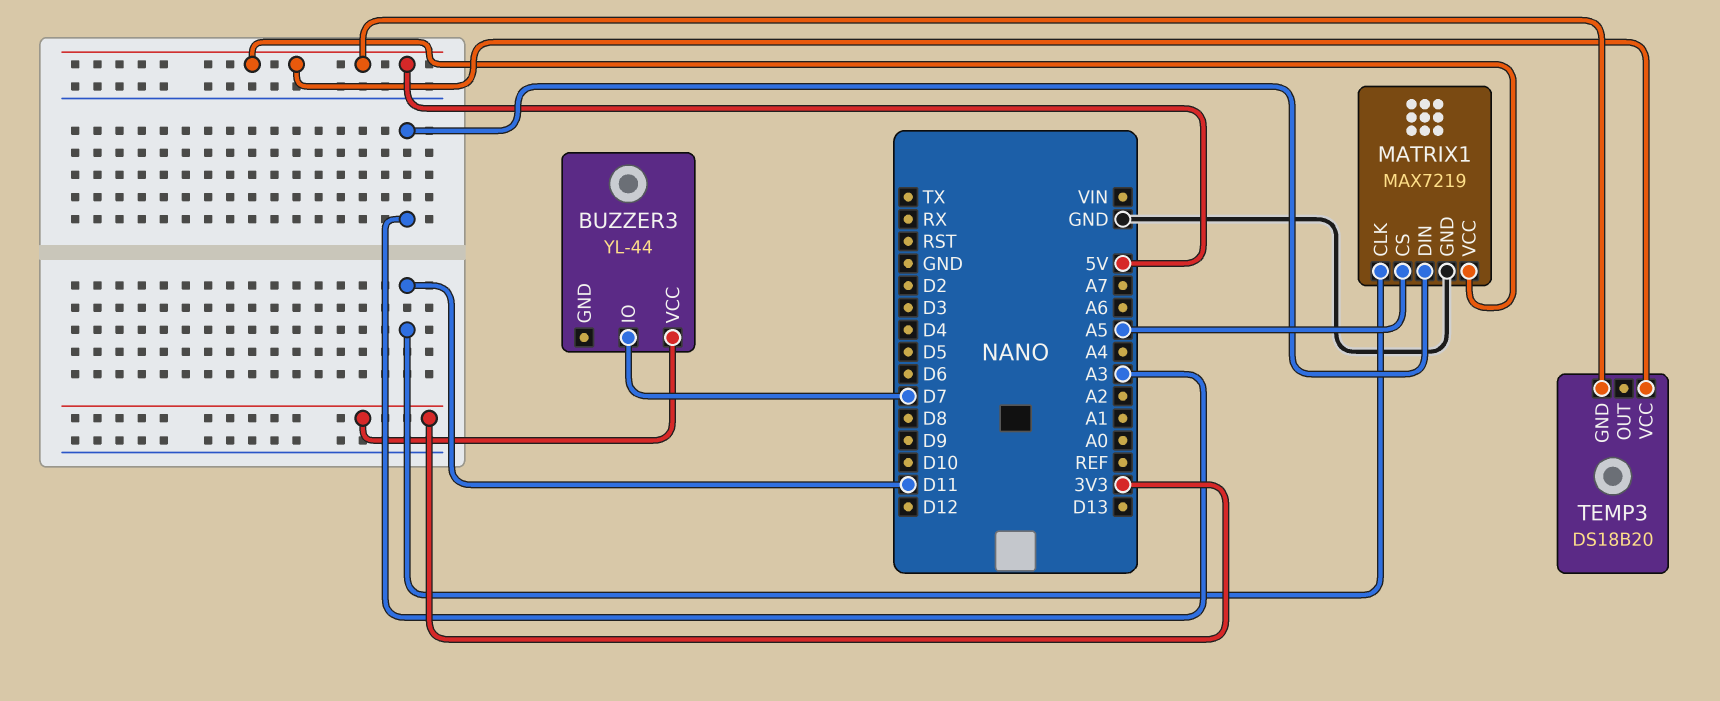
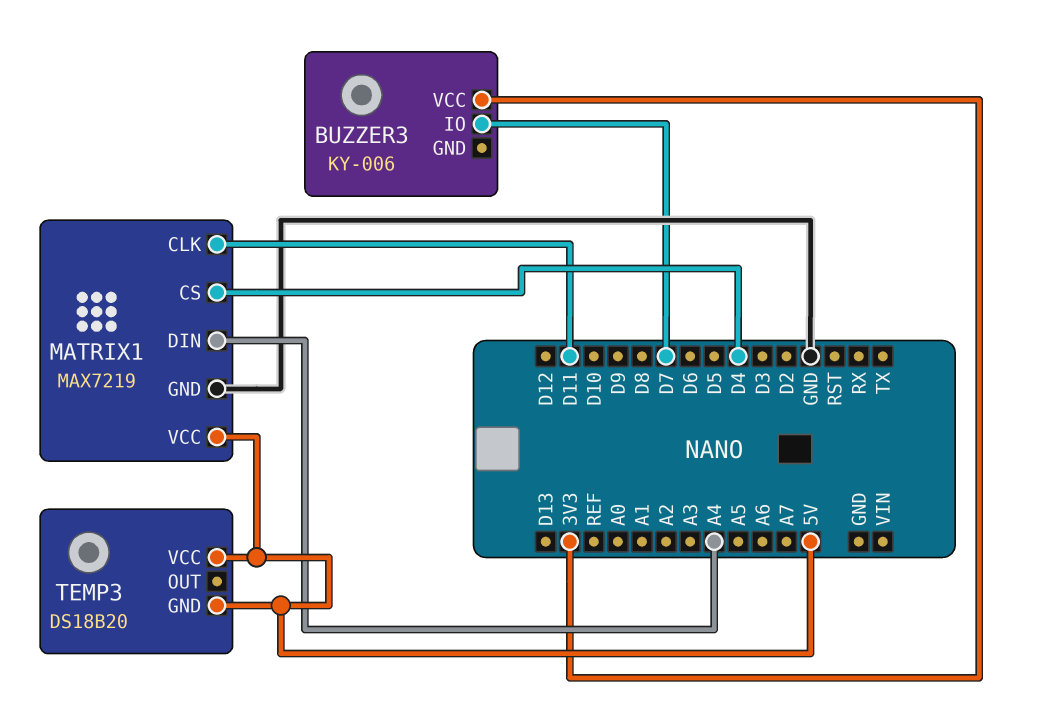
BUZZER3: YL-44 -> KY-006
MATRIX1 pin CS: A5 -> D4
MATRIX1 pin DIN: A3 -> A4

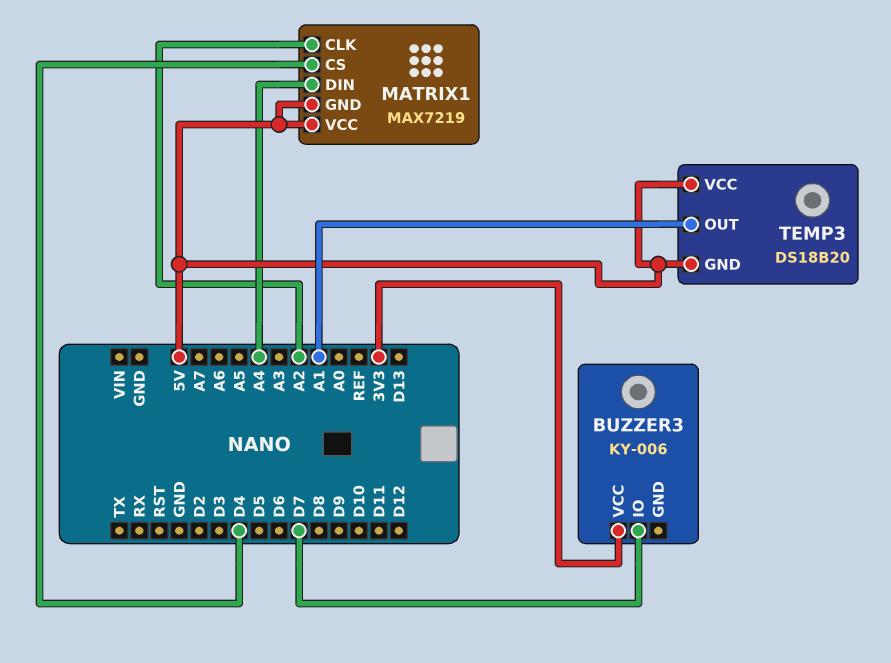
MATRIX1 pin CLK: D11 -> A2
MATRIX1 pin GND: GND -> 5V
TEMP3 pin OUT: none -> A1

